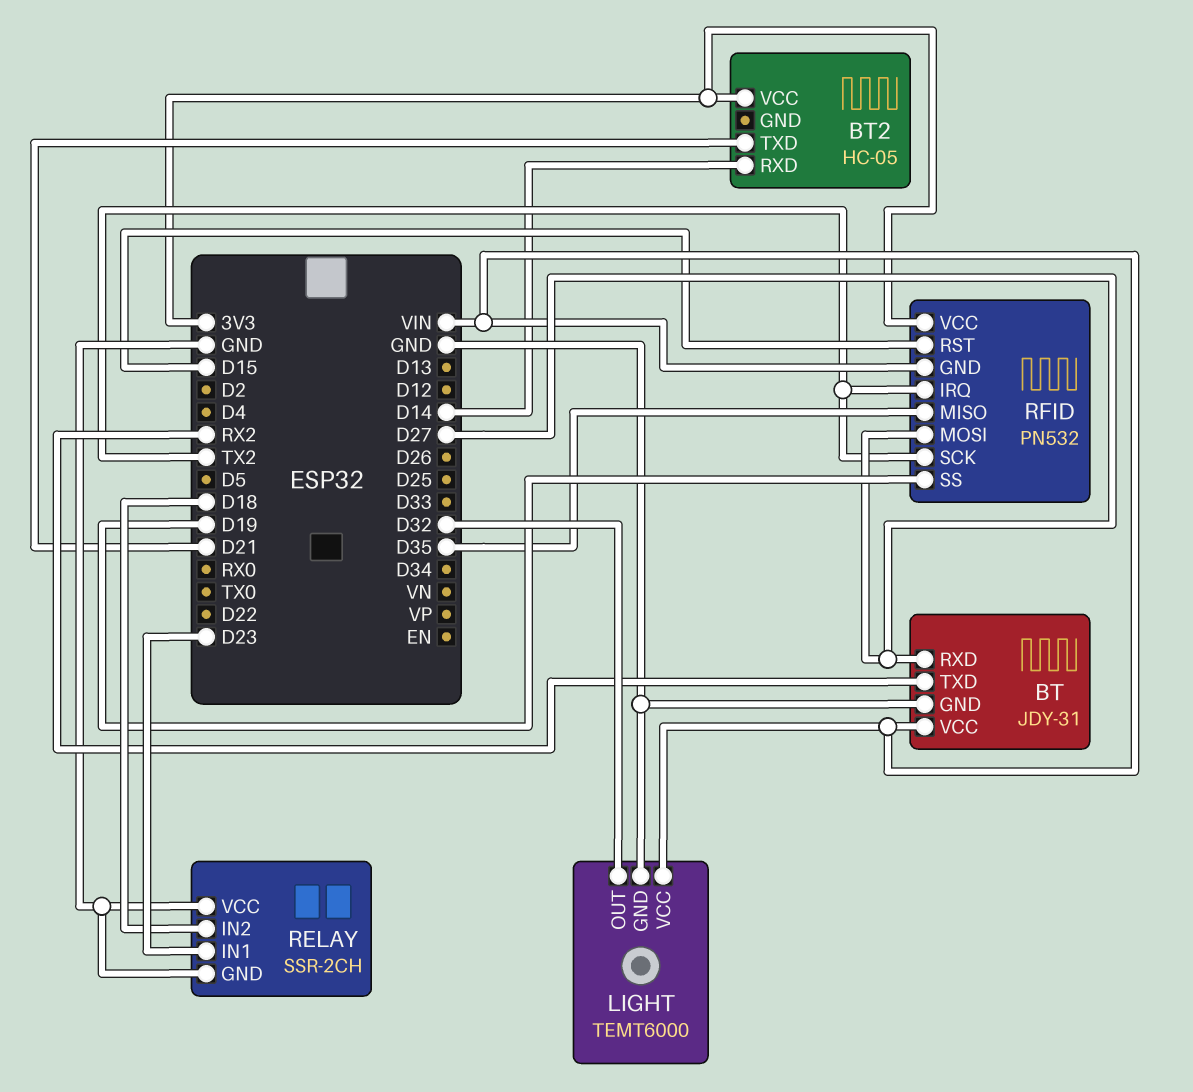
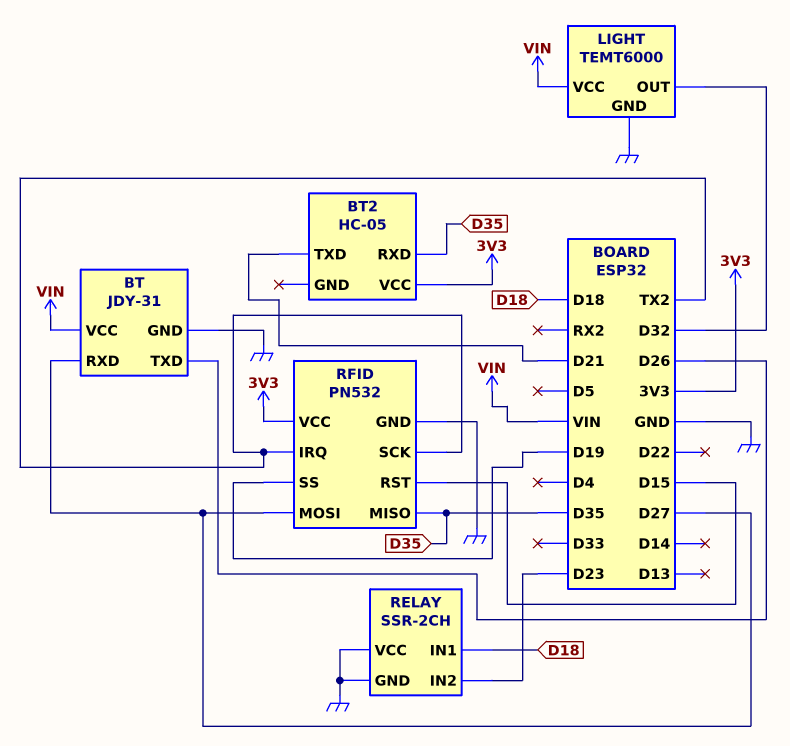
BT pin TXD: RX2 -> D26
BT2 pin RXD: D14 -> D35
RELAY pin IN1: D23 -> D18
RELAY pin IN2: D18 -> D23
RFID pin GND: VIN -> GND

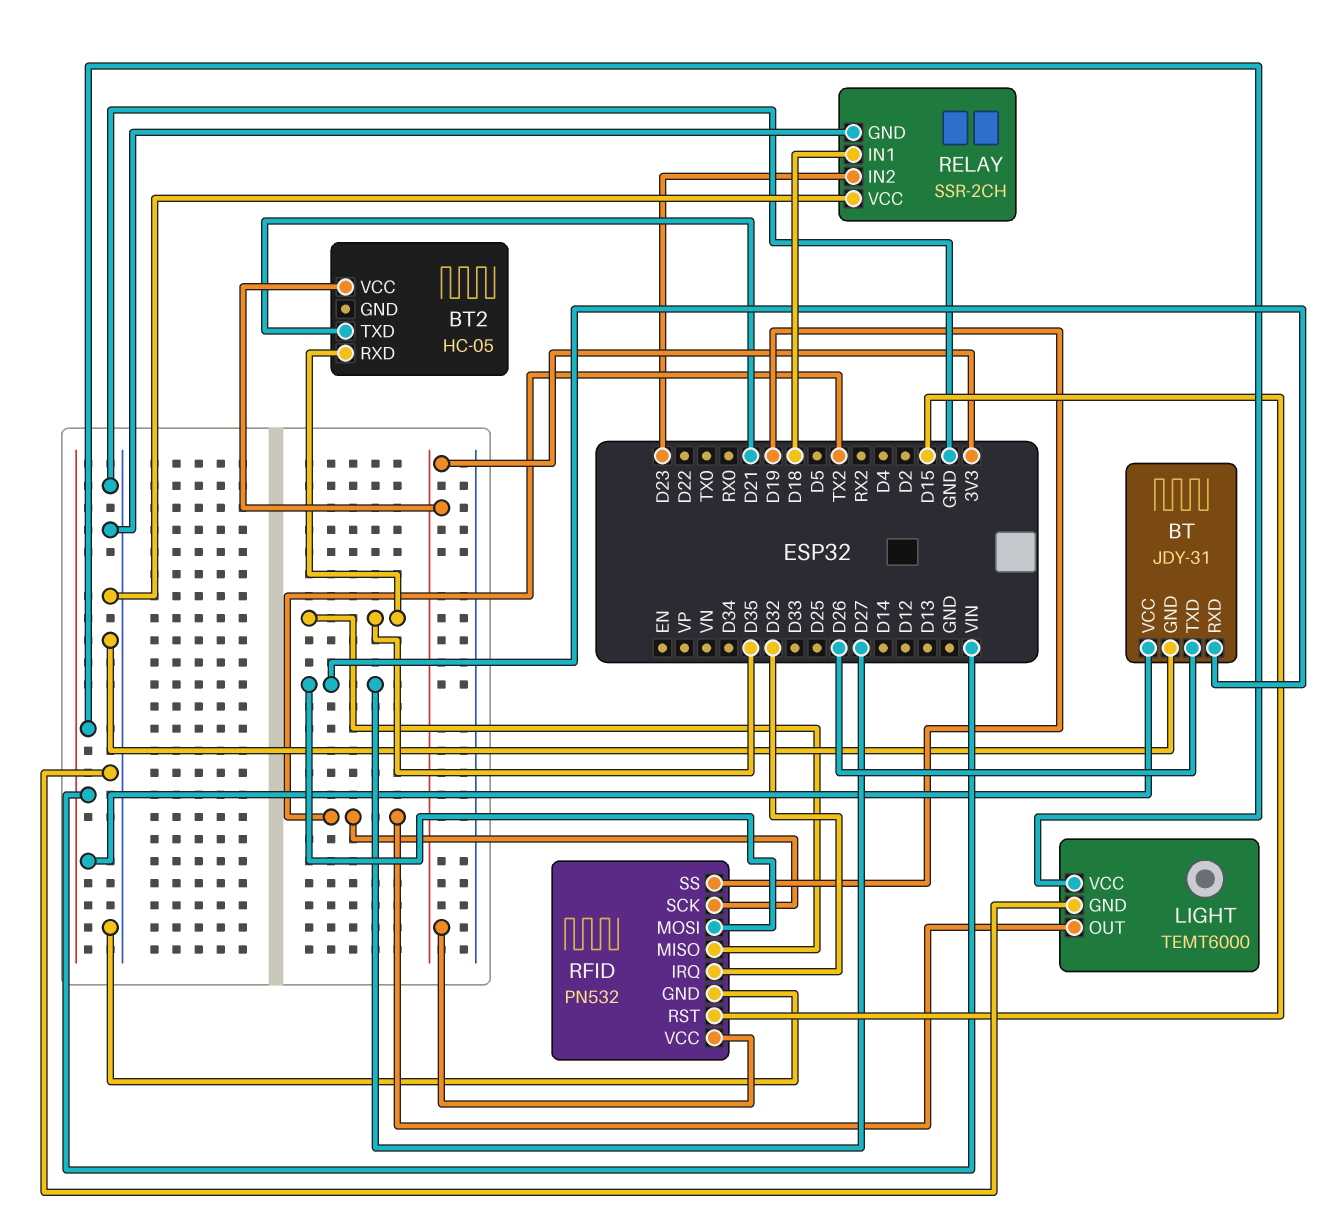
LIGHT pin OUT: D32 -> TX2
RFID pin IRQ: TX2 -> D32

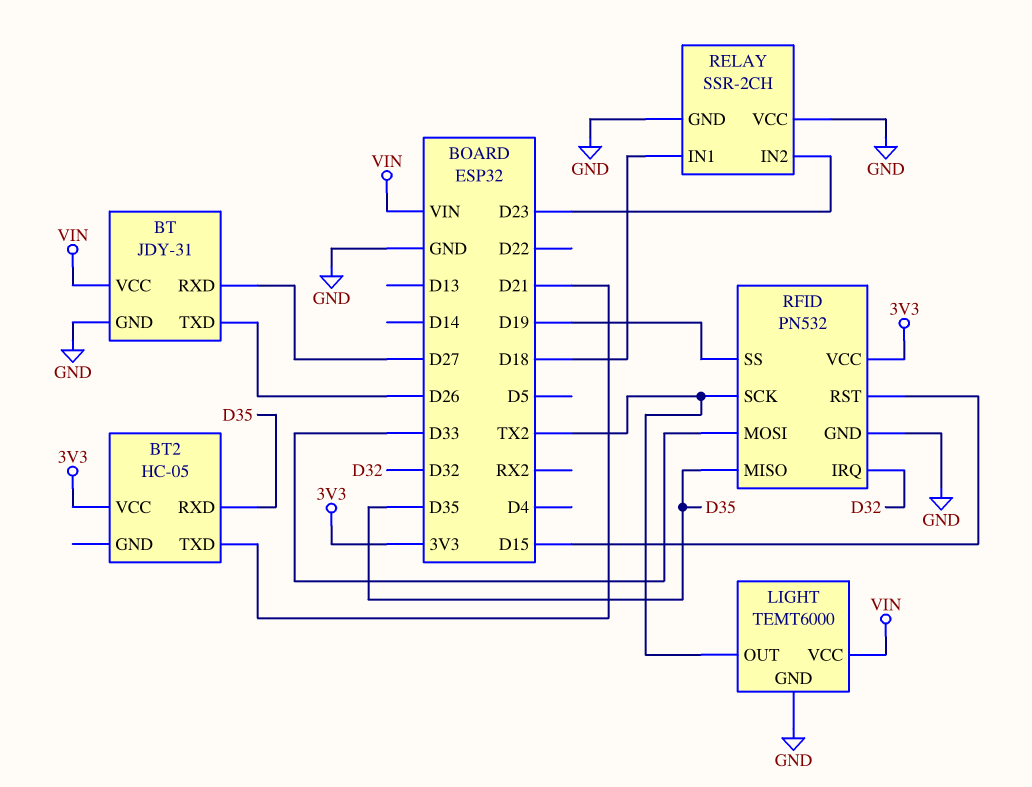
RFID pin MOSI: D27 -> D33

